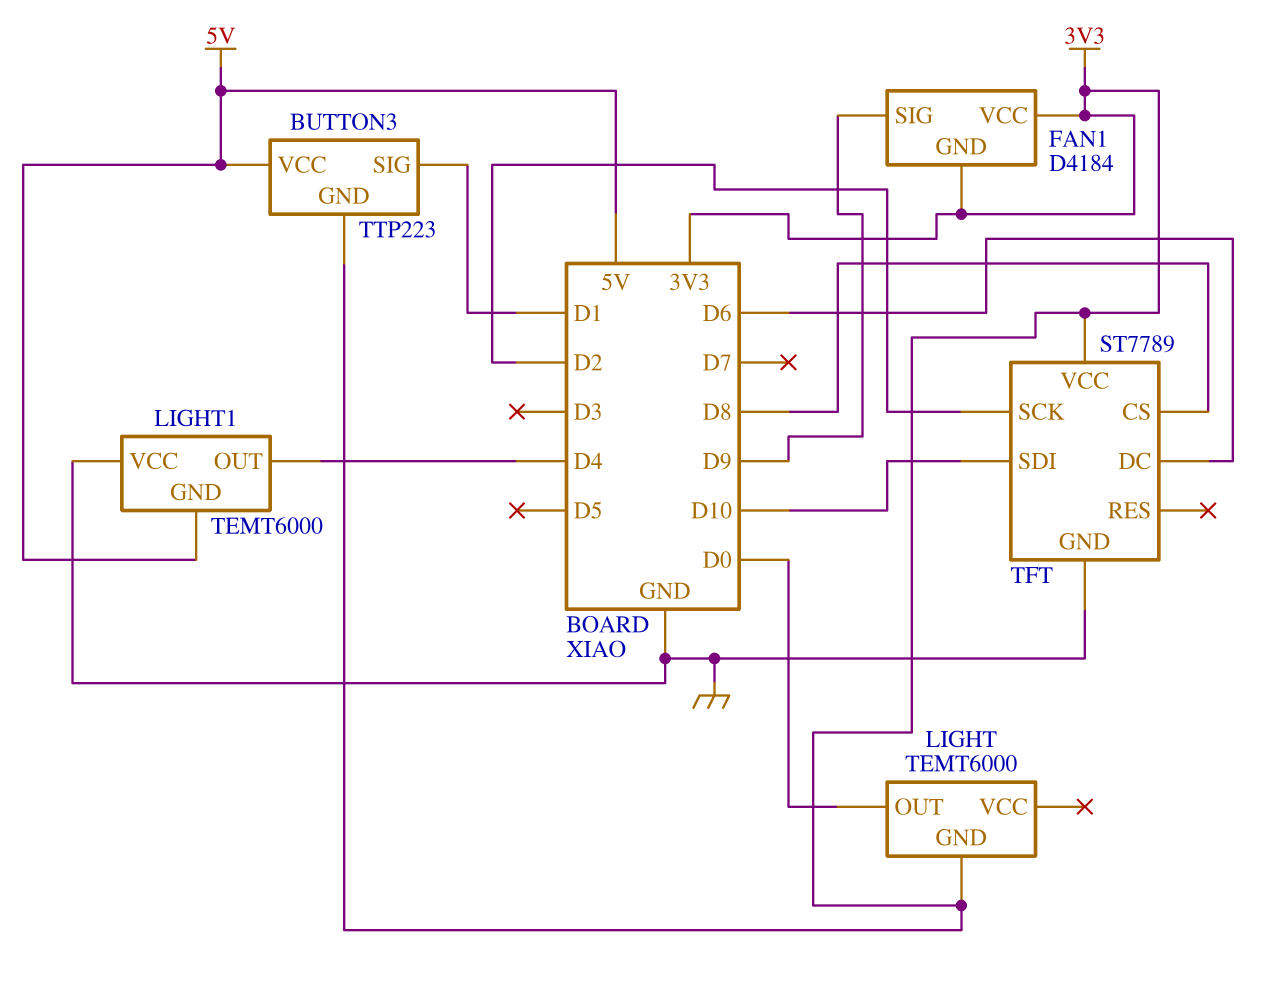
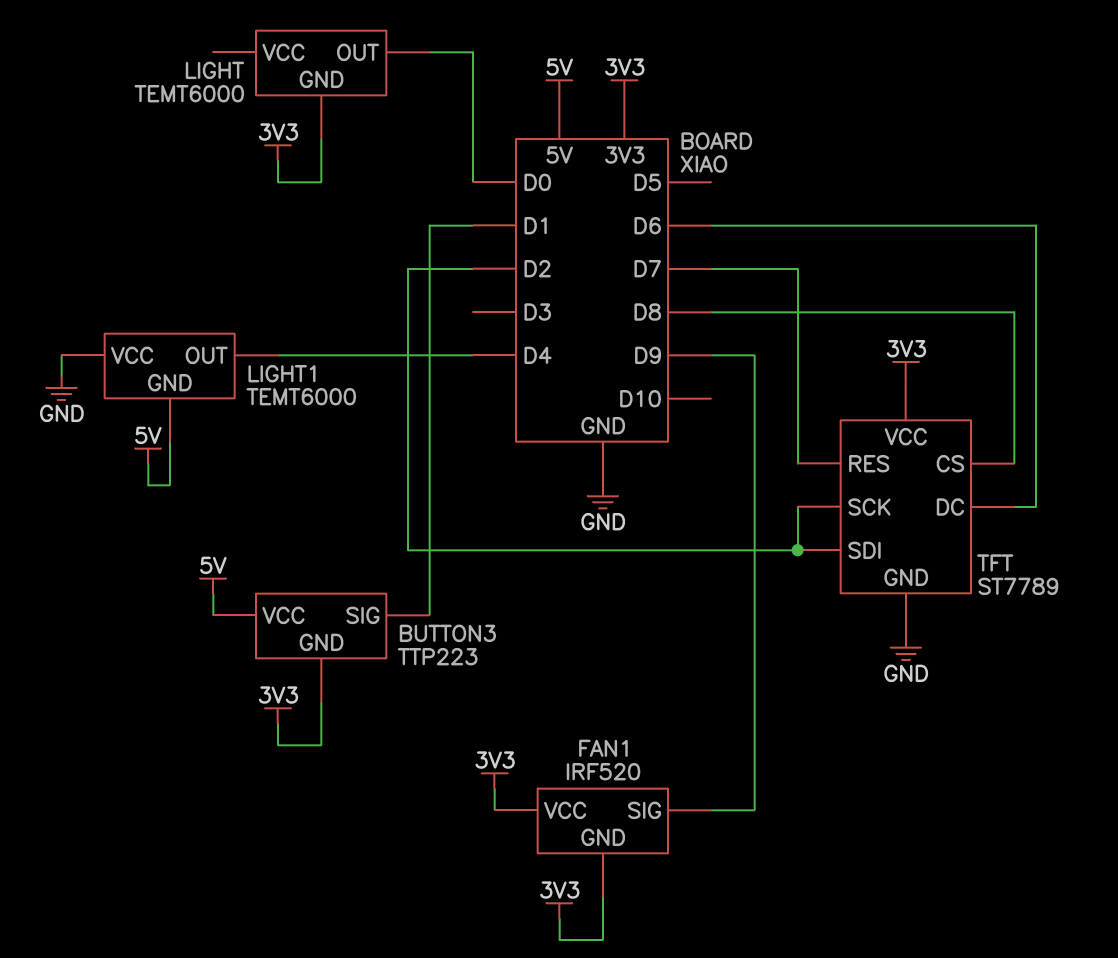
FAN1: D4184 -> IRF520
TFT pin RES: none -> D7
TFT pin SDI: D10 -> D2

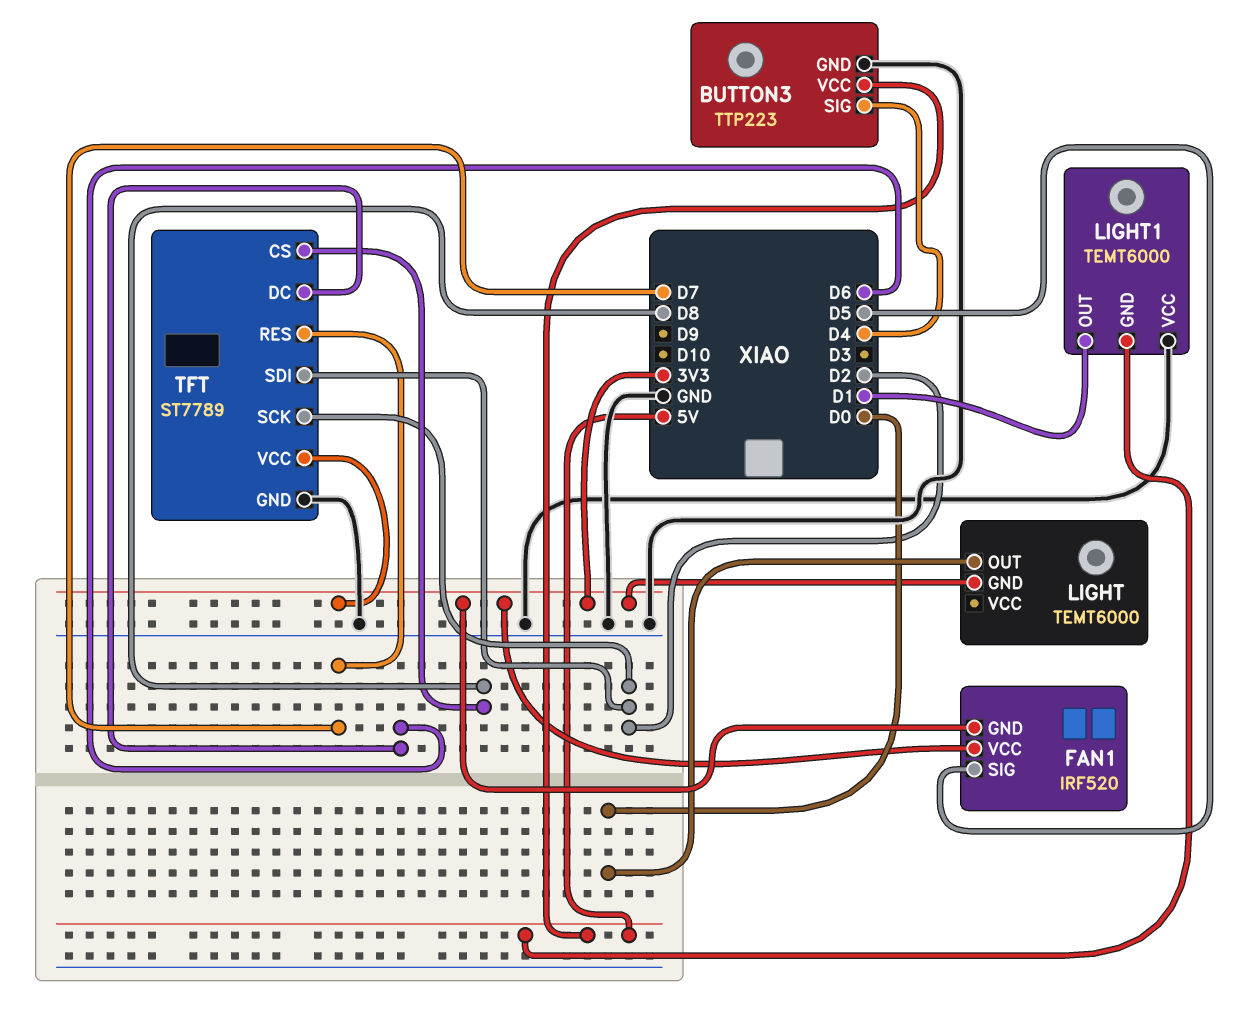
BUTTON3 pin GND: 3V3 -> GND
BUTTON3 pin SIG: D1 -> D4
FAN1 pin SIG: D9 -> D5
LIGHT1 pin OUT: D4 -> D1

